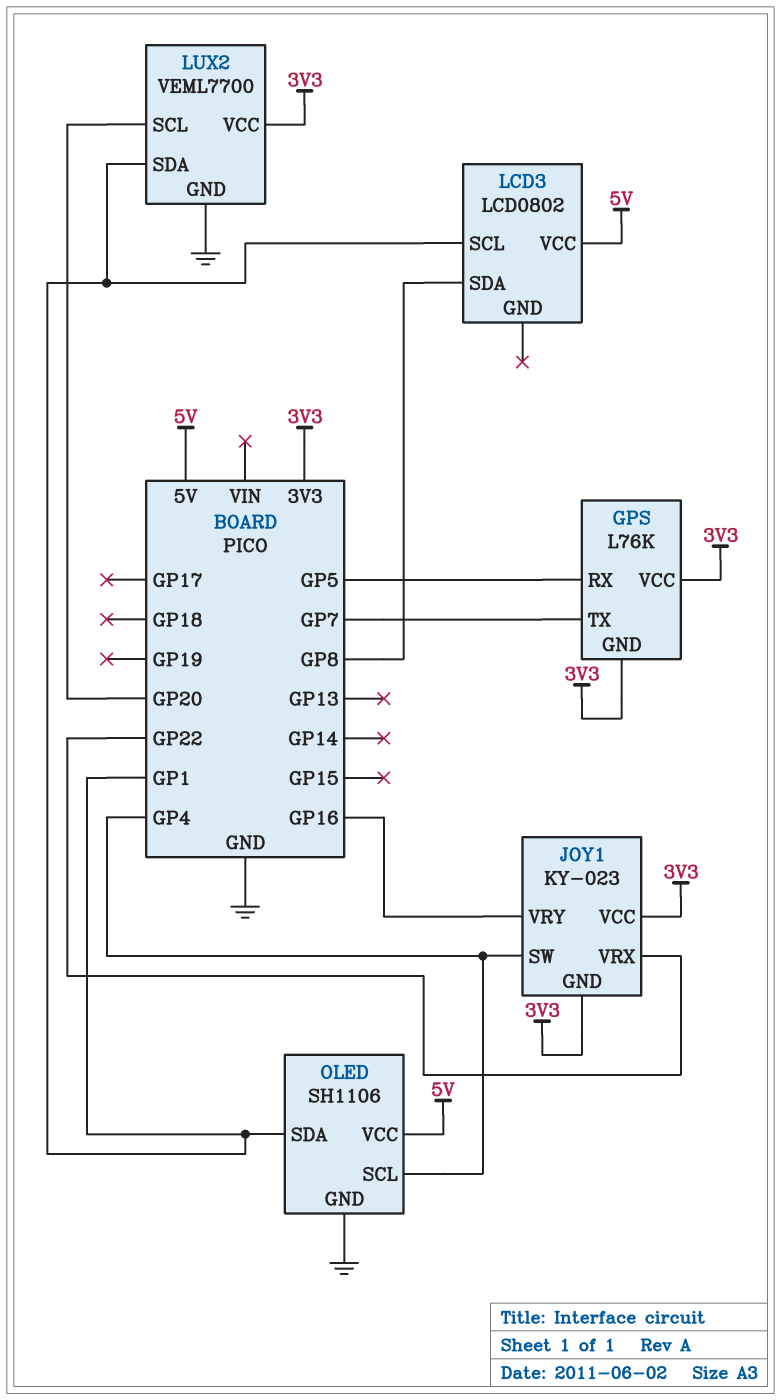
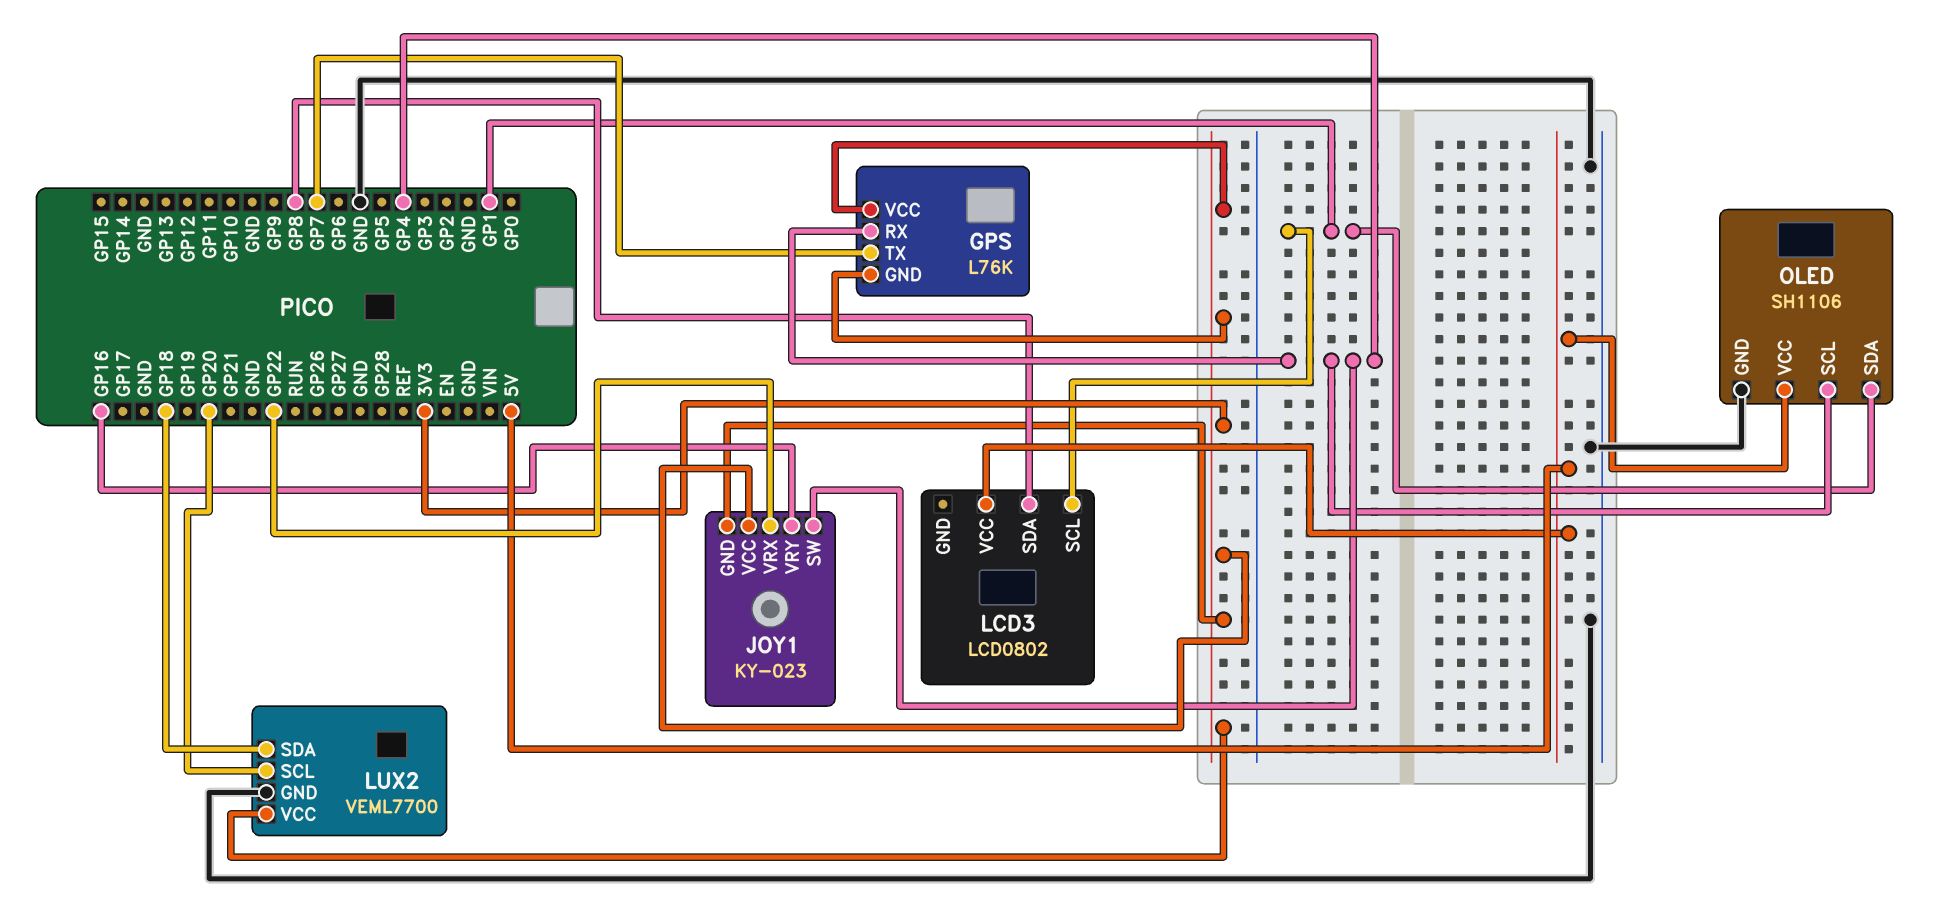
GPS pin RX: GP5 -> GP4
LUX2 pin SDA: GP1 -> GP18

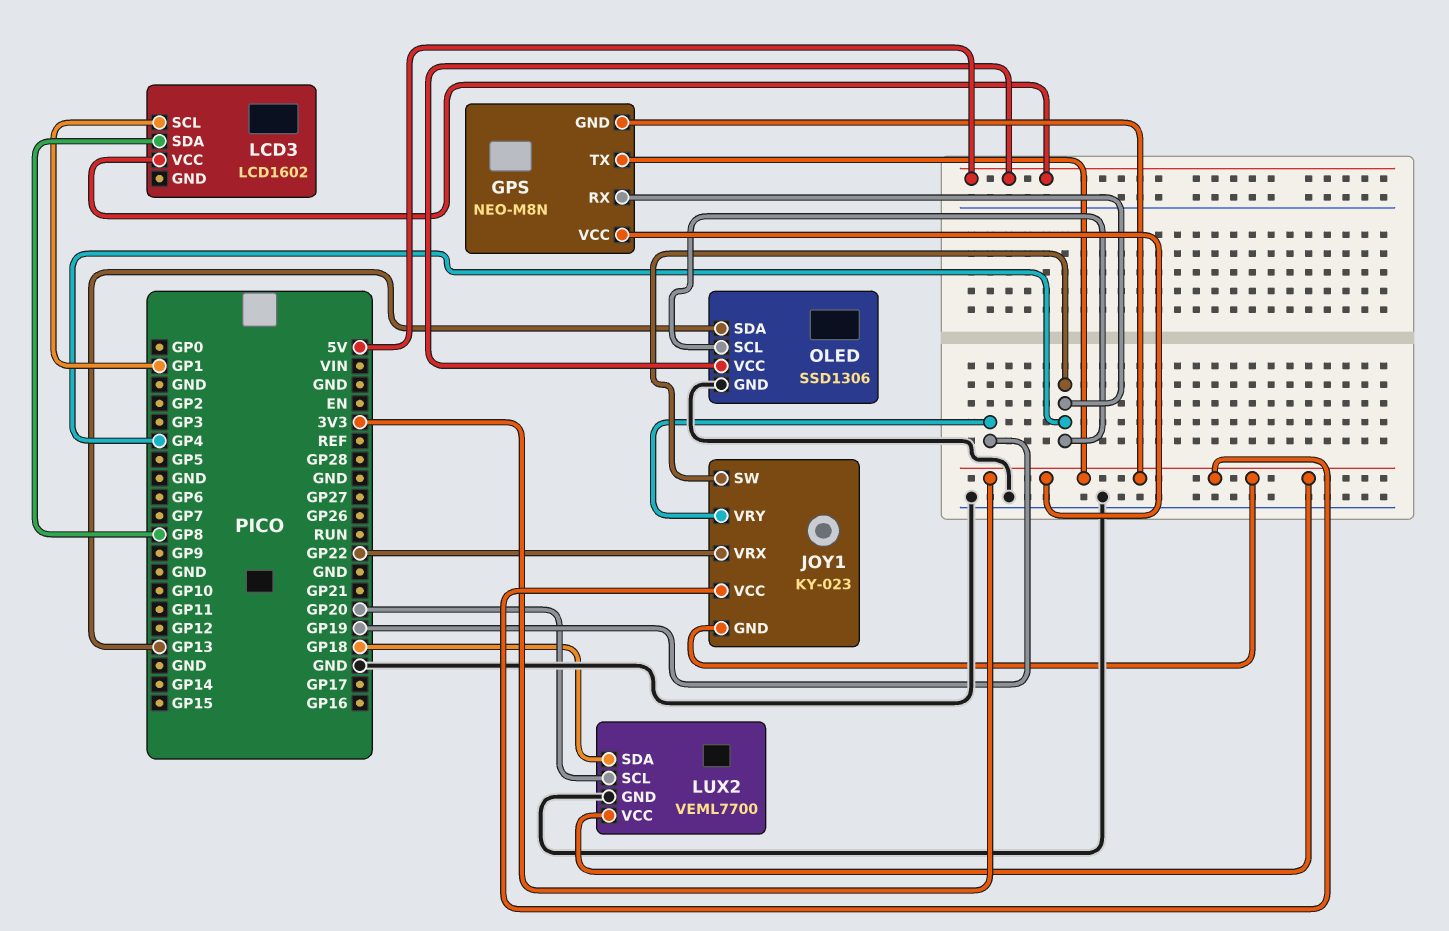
GPS: L76K -> NEO-M8N
GPS pin TX: GP7 -> 3V3
JOY1 pin VRY: GP16 -> GP19
LCD3: LCD0802 -> LCD1602
OLED: SH1106 -> SSD1306
OLED pin SDA: GP1 -> GP13

